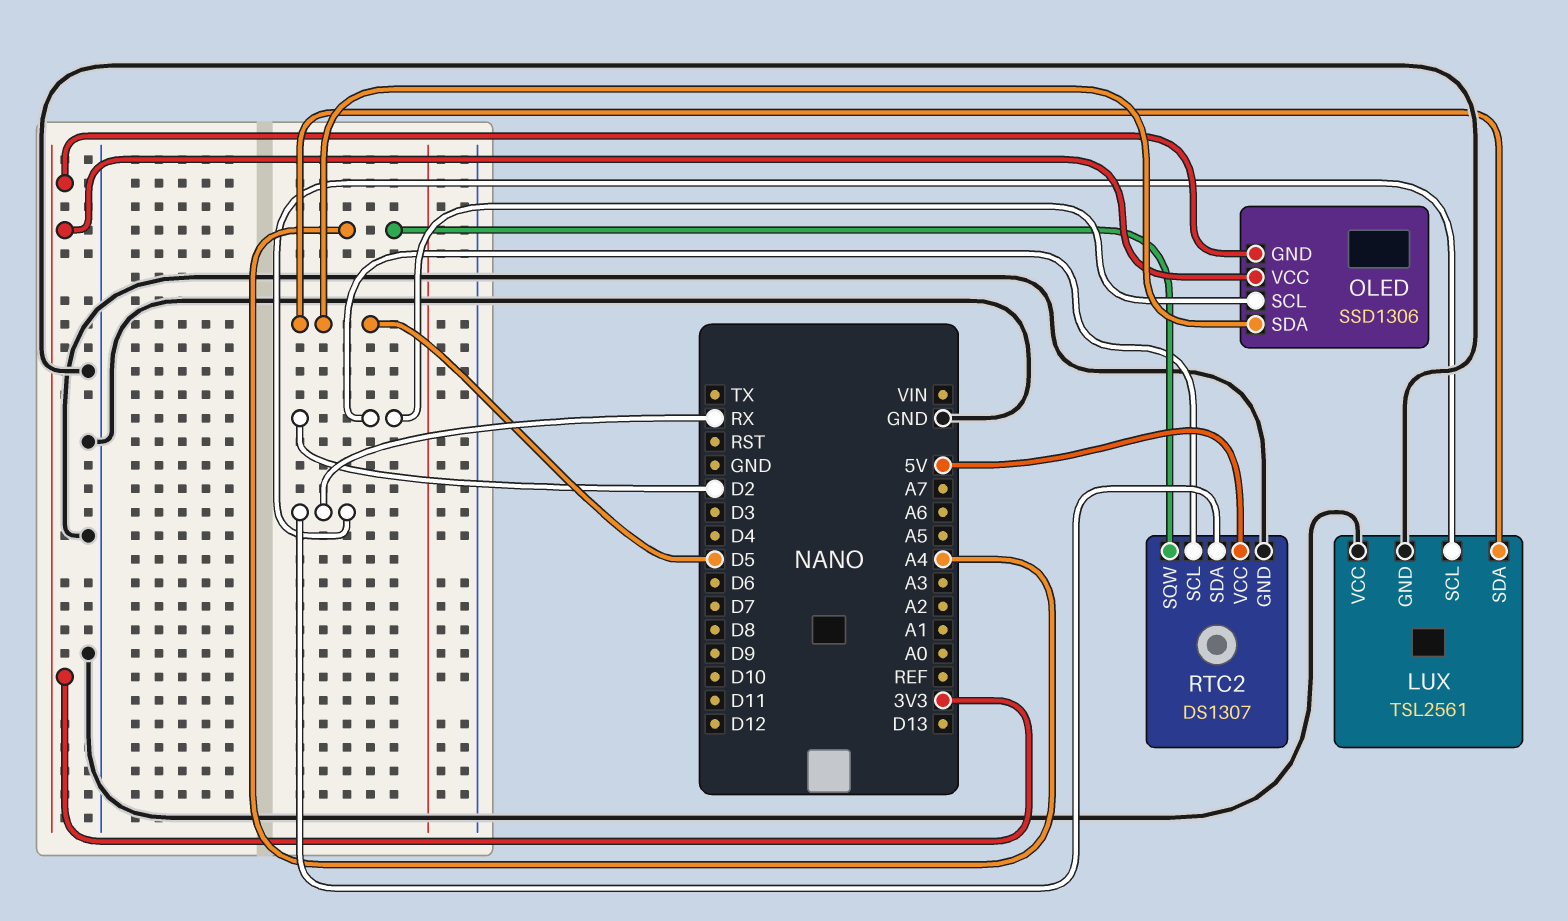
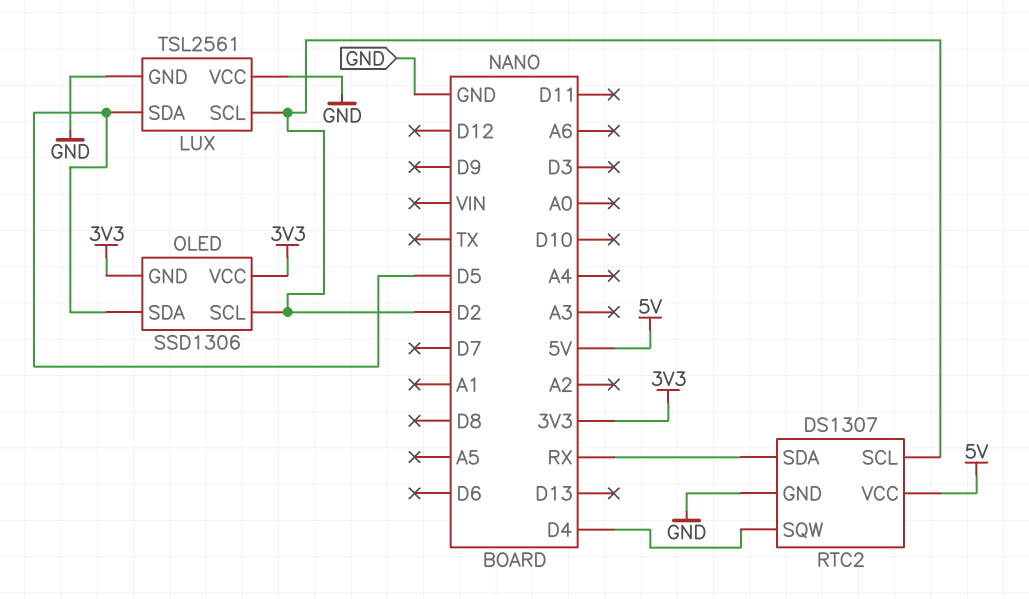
LUX pin SCL: RX -> D2
RTC2 pin SQW: A4 -> D4

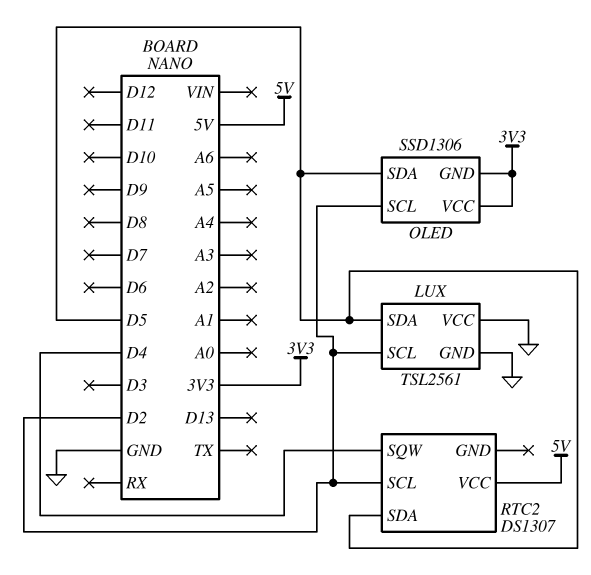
RTC2 pin GND: GND -> none
RTC2 pin SDA: RX -> D5

